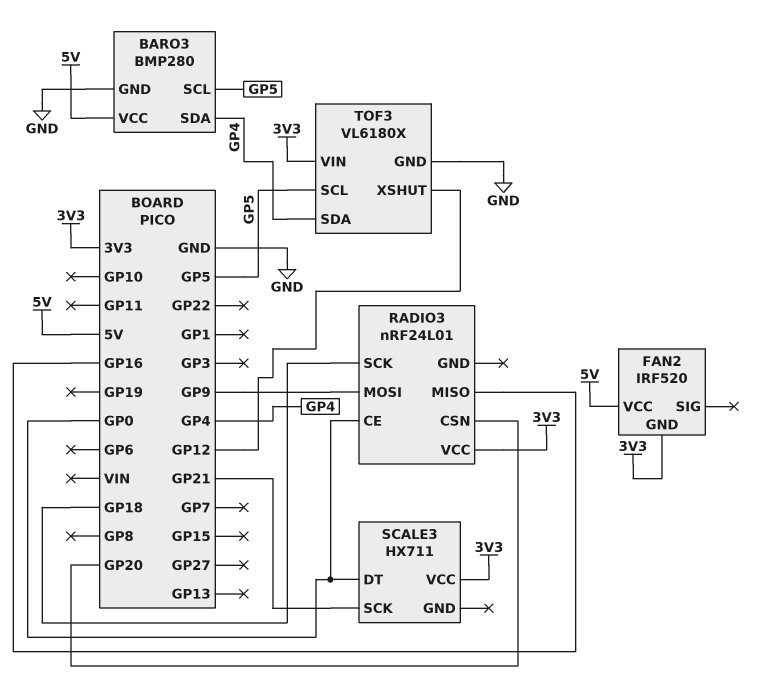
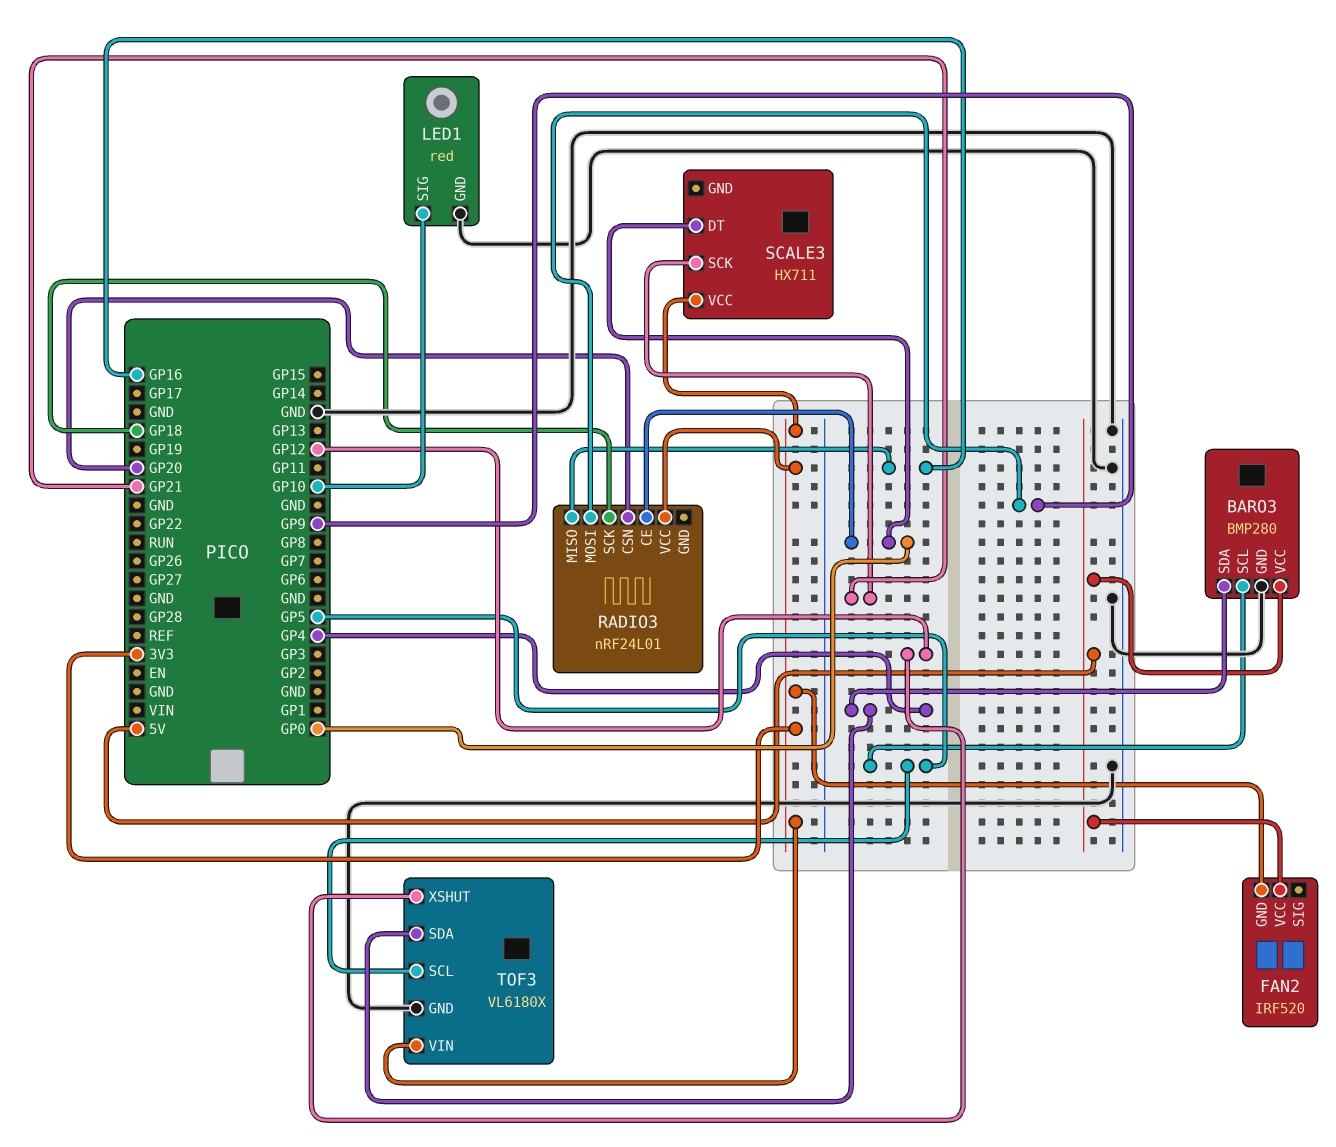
LED1: none -> red
LED1 pin GND: none -> GND
LED1 pin SIG: none -> GP10

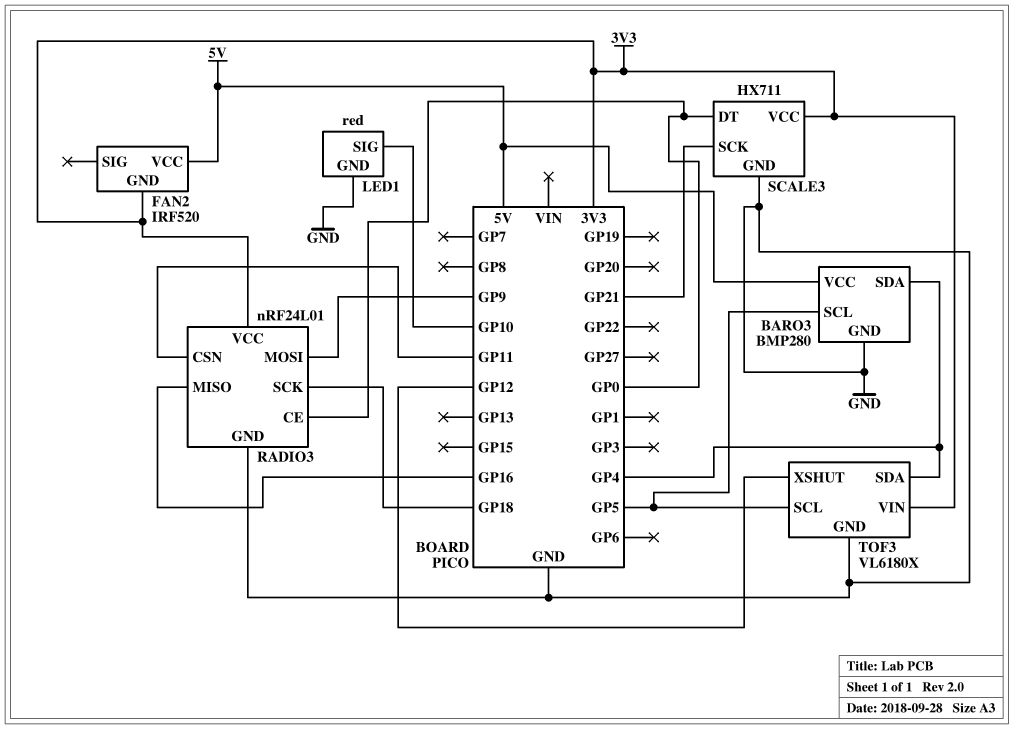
RADIO3 pin CSN: GP20 -> GP11
RADIO3 pin GND: none -> GND
SCALE3 pin GND: none -> GND

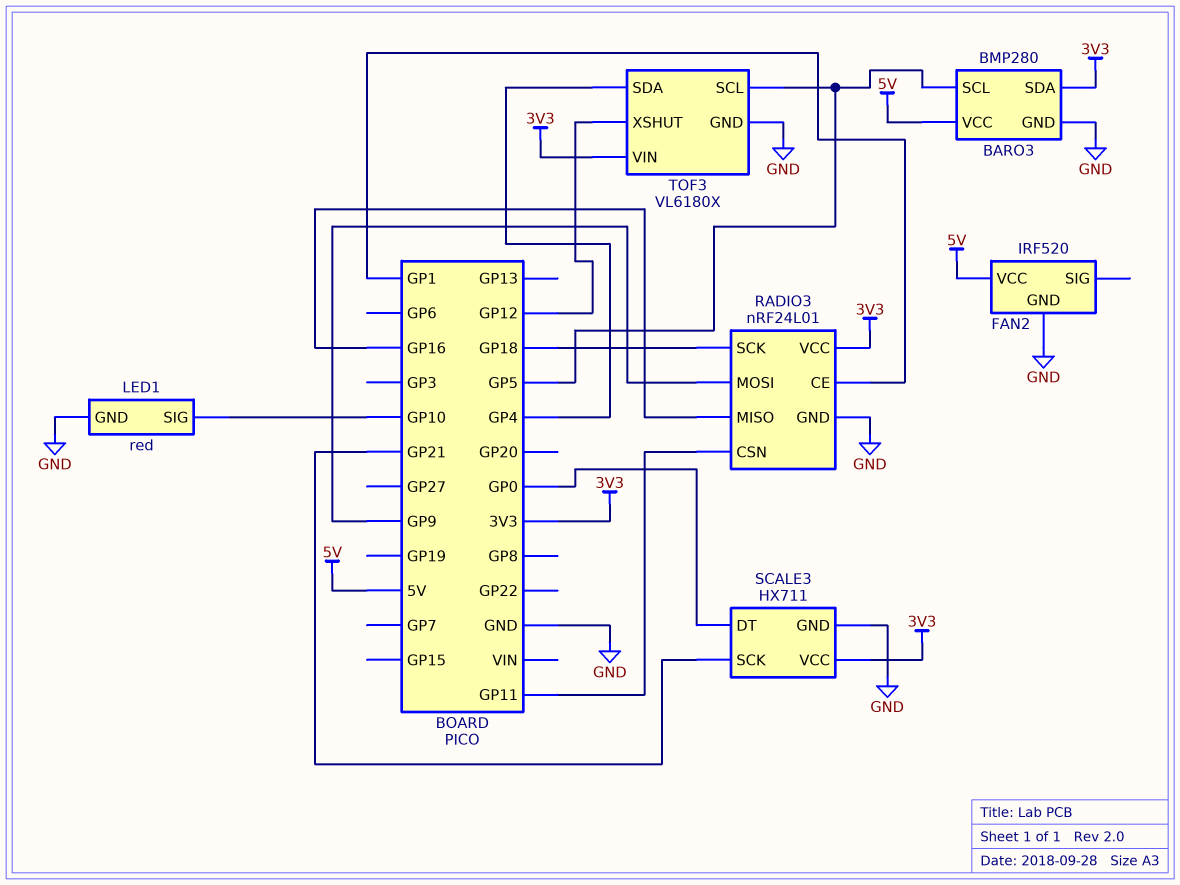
BARO3 pin SDA: GP4 -> 3V3
FAN2 pin GND: 3V3 -> GND
RADIO3 pin CE: GP0 -> GP1

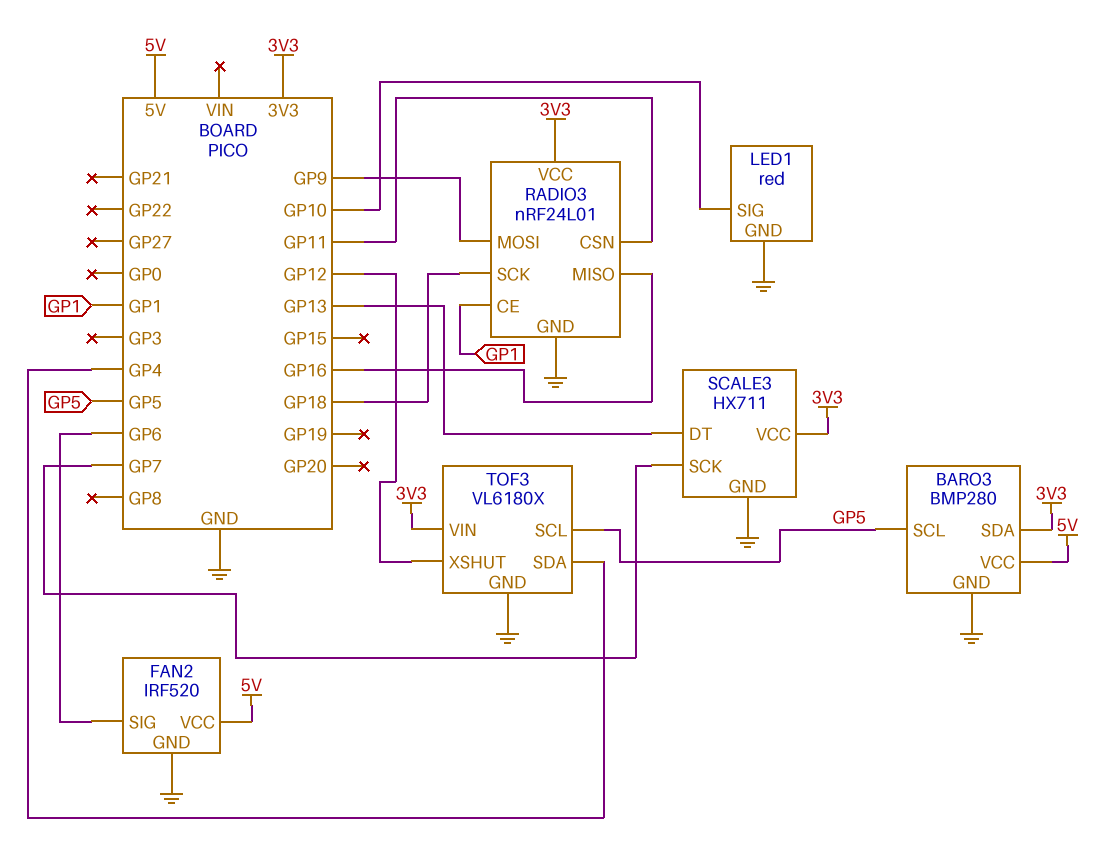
FAN2 pin SIG: none -> GP6
SCALE3 pin DT: GP0 -> GP13
SCALE3 pin SCK: GP21 -> GP7

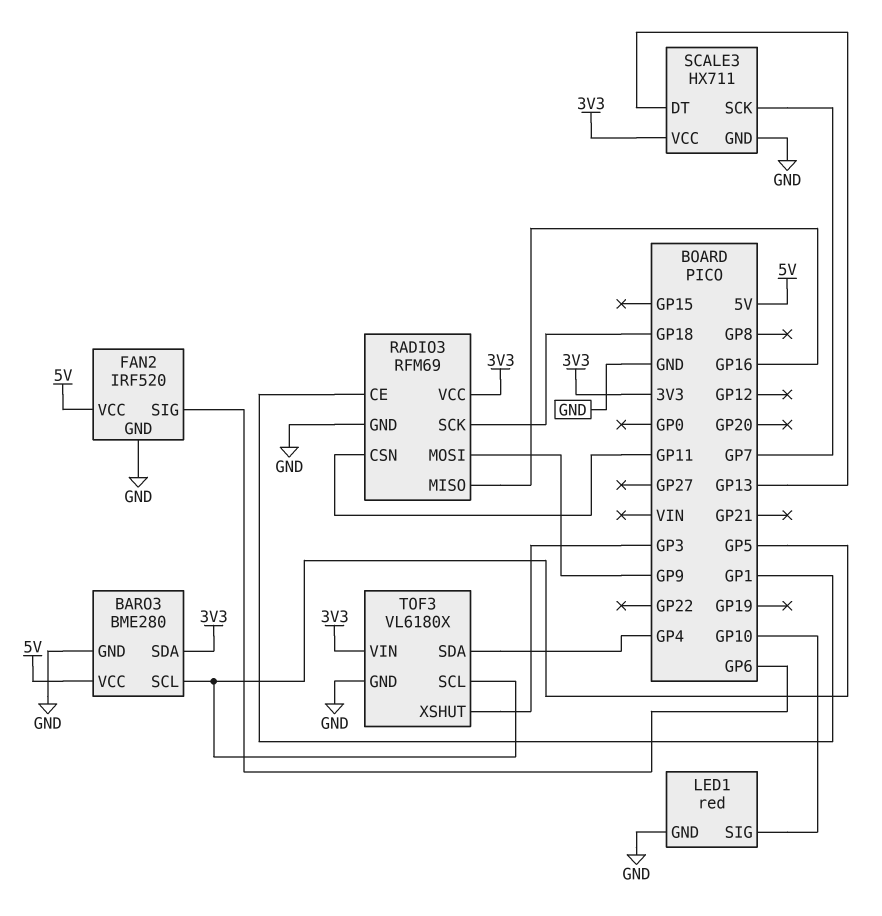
BARO3: BMP280 -> BME280
RADIO3: nRF24L01 -> RFM69
TOF3 pin XSHUT: GP12 -> GP3

